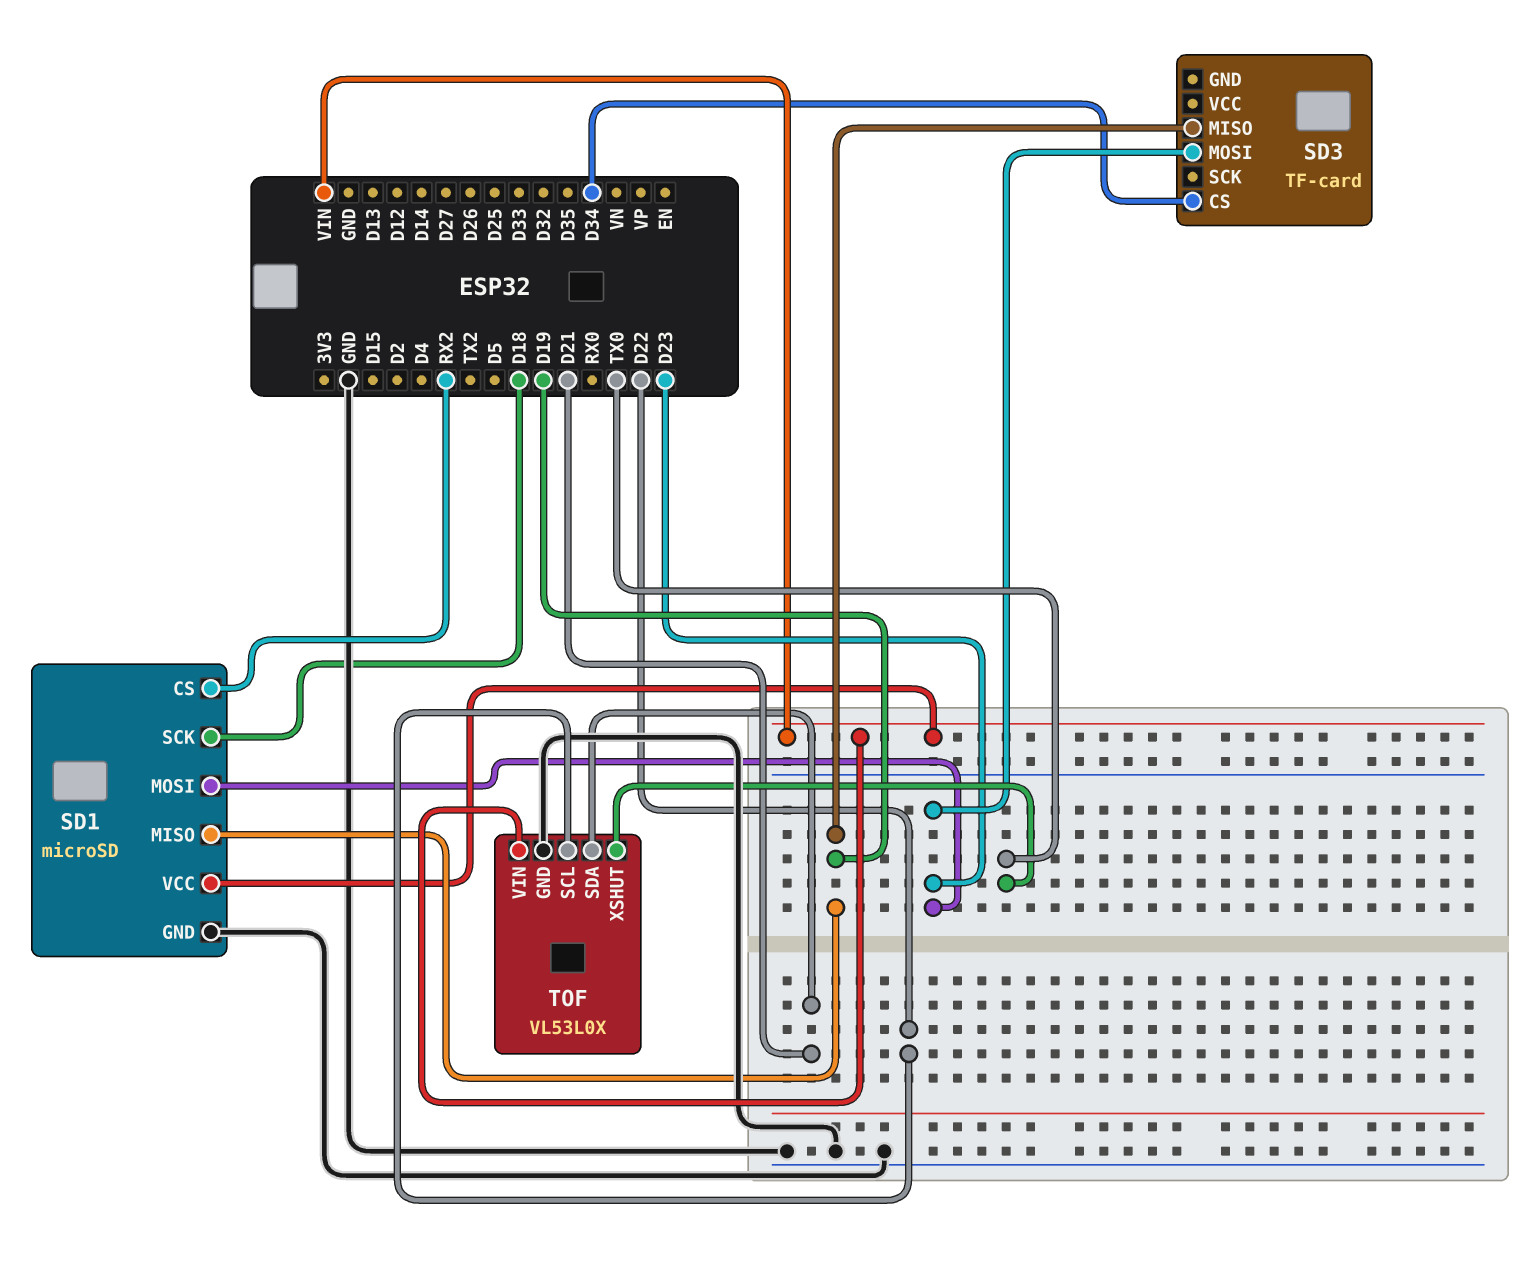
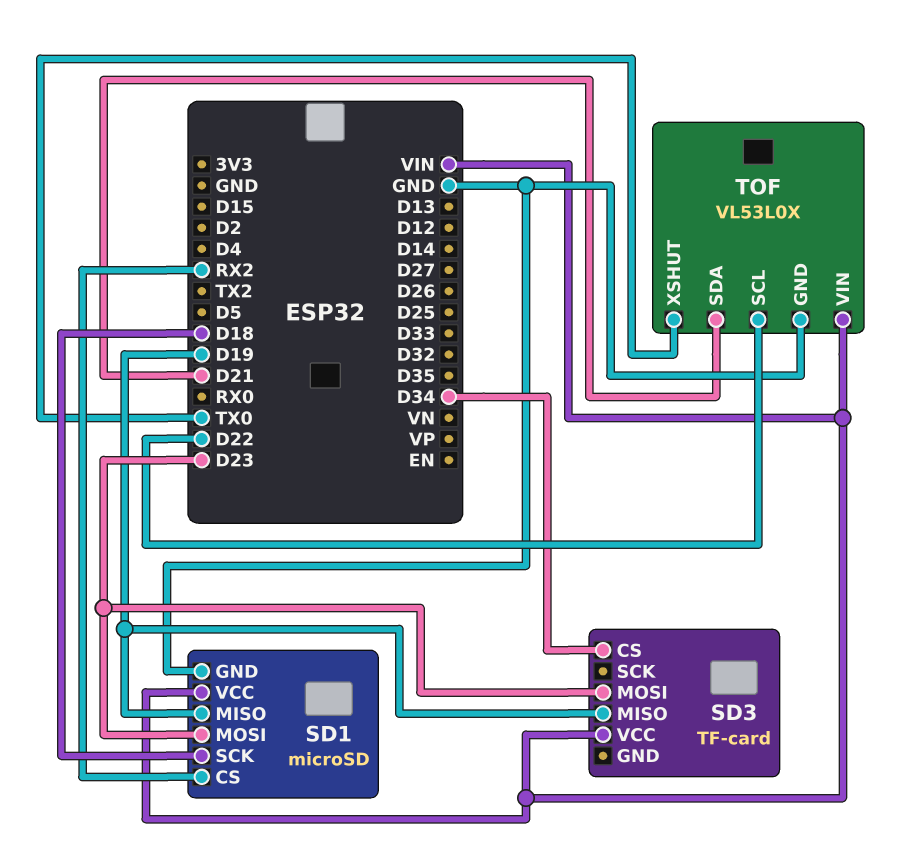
SD3 pin VCC: none -> VIN

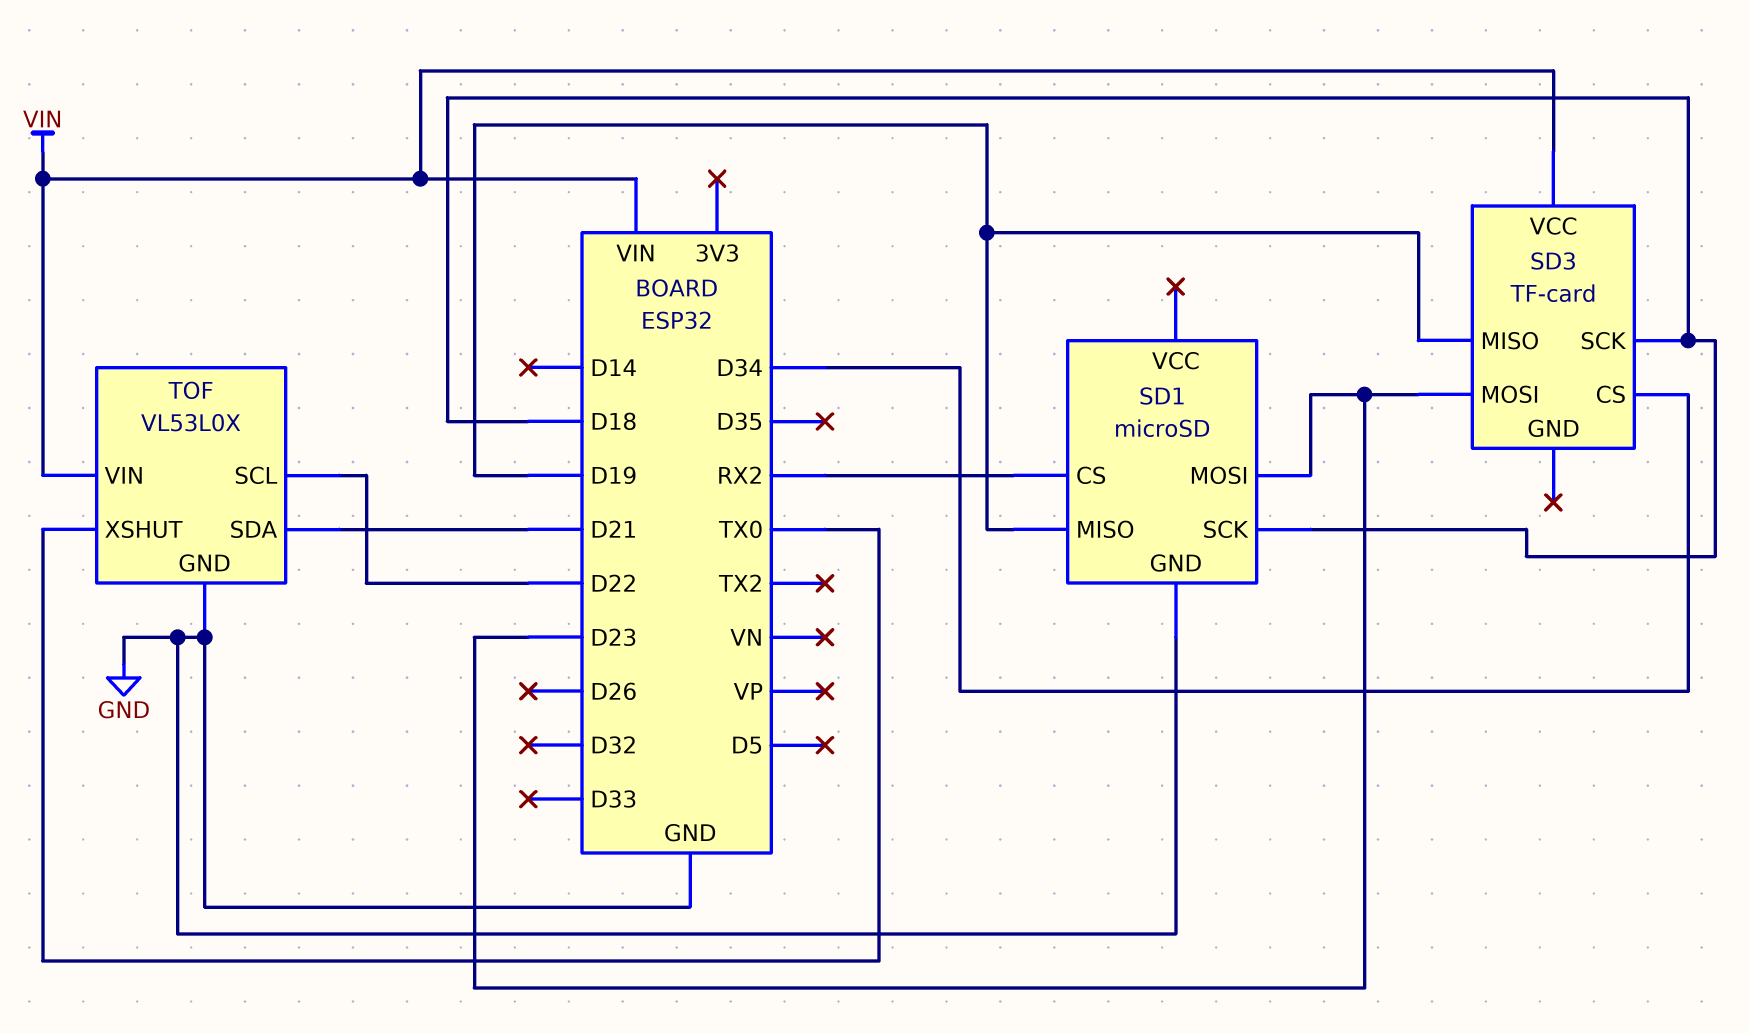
SD1 pin VCC: VIN -> none
SD3 pin SCK: none -> D18

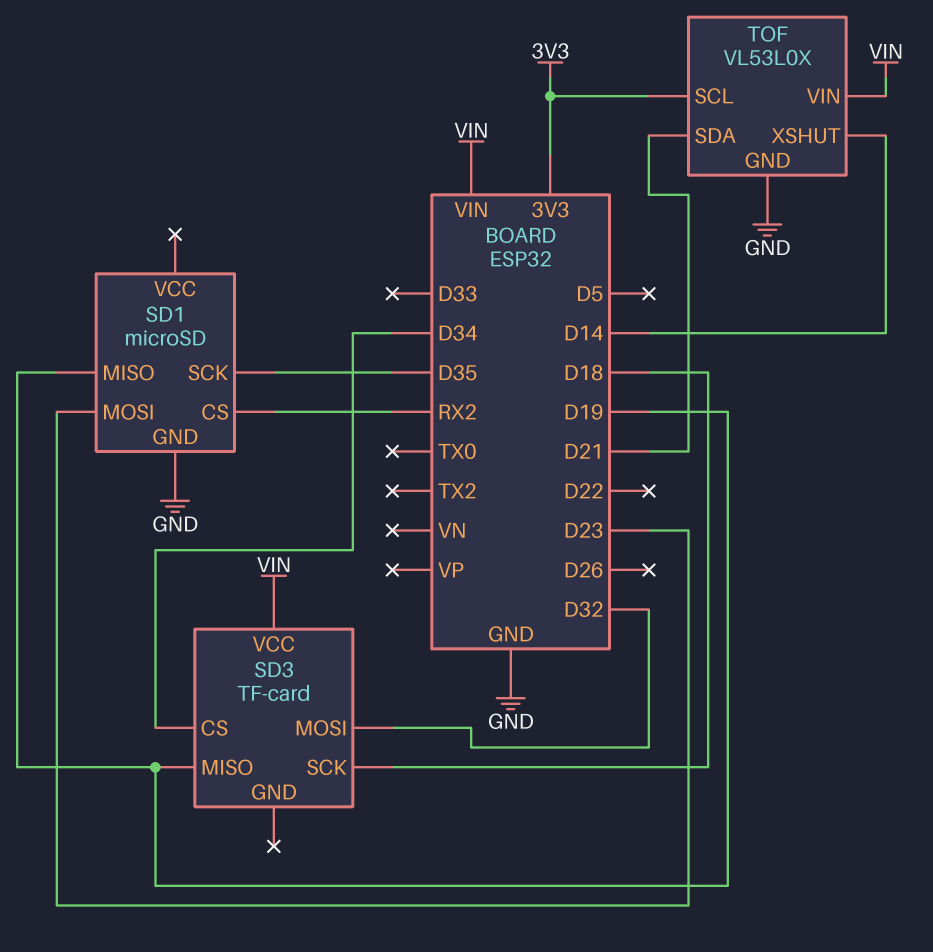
SD1 pin SCK: D18 -> D35
SD3 pin MOSI: D23 -> D32
TOF pin SCL: D22 -> 3V3
TOF pin XSHUT: TX0 -> D14

